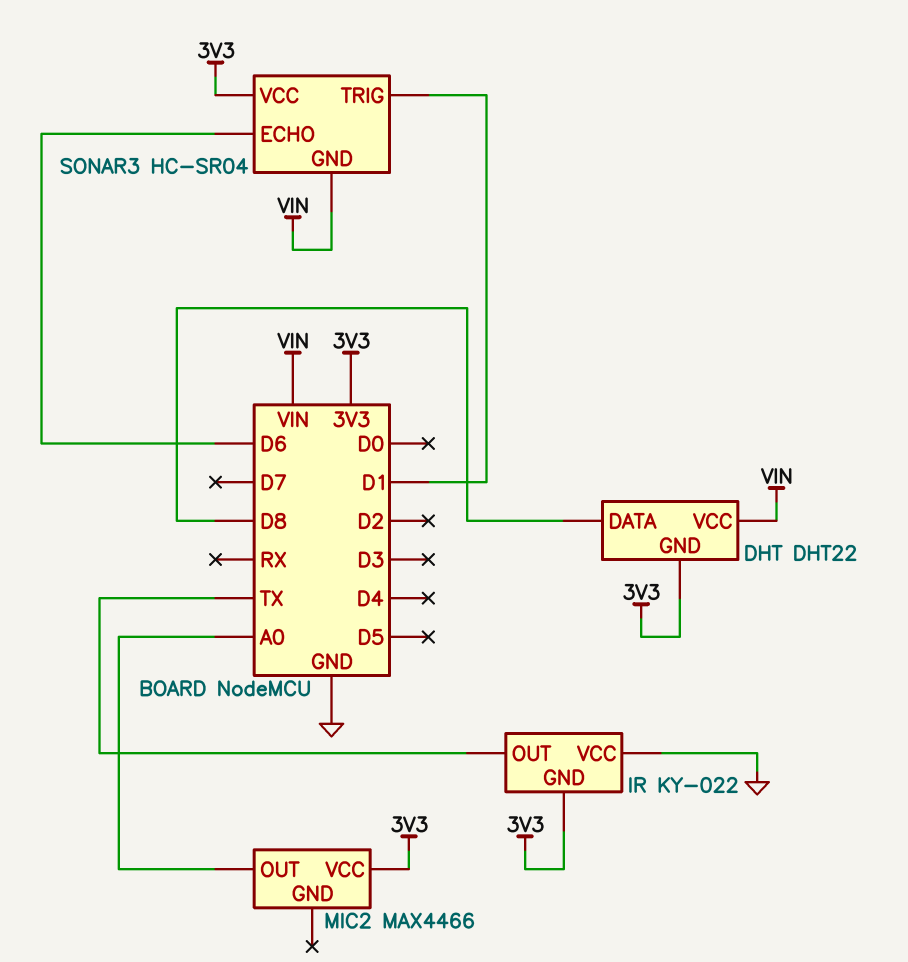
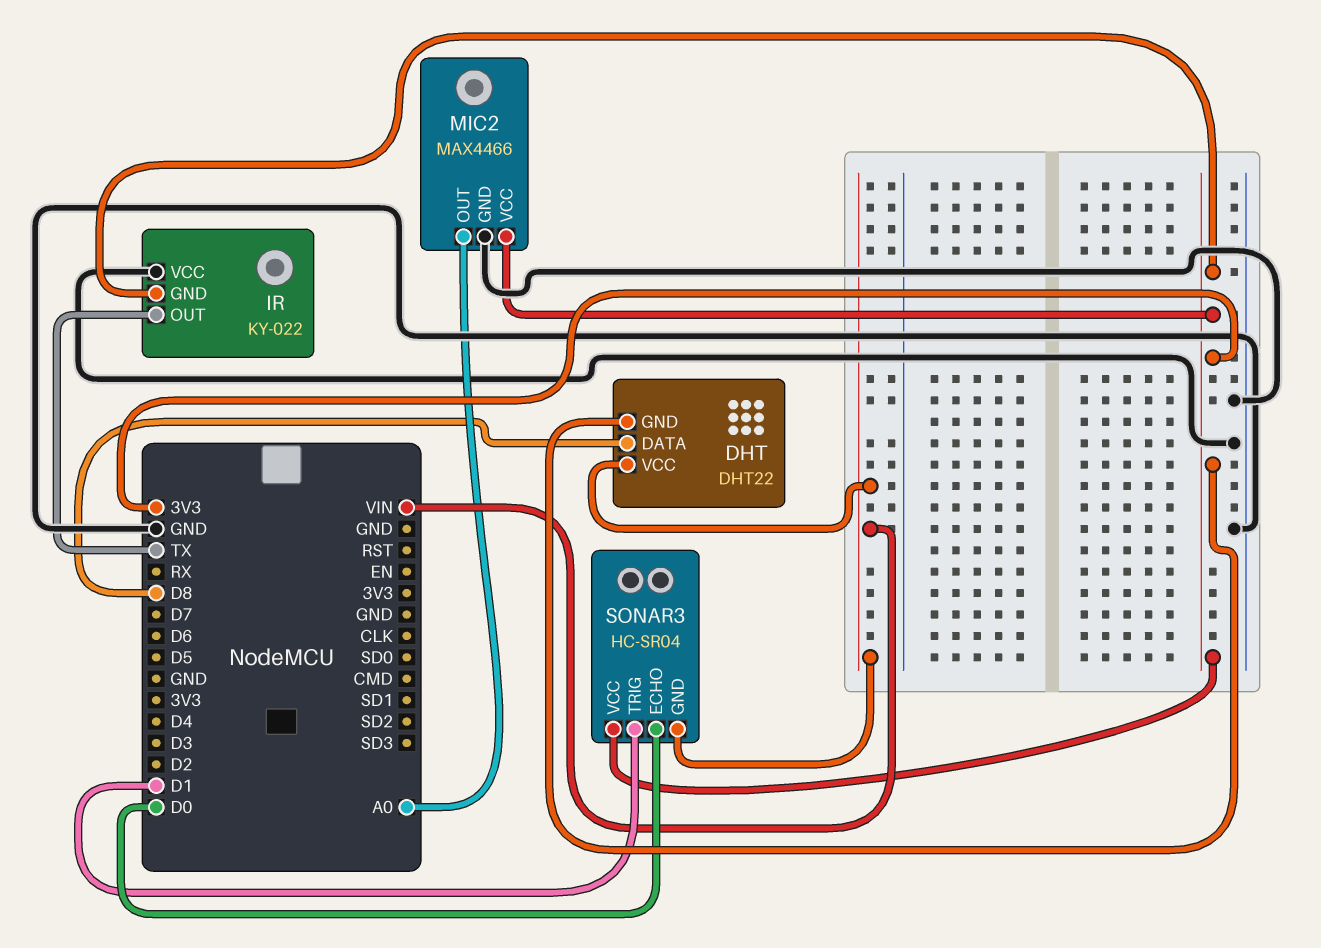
MIC2 pin GND: none -> GND
SONAR3 pin ECHO: D6 -> D0

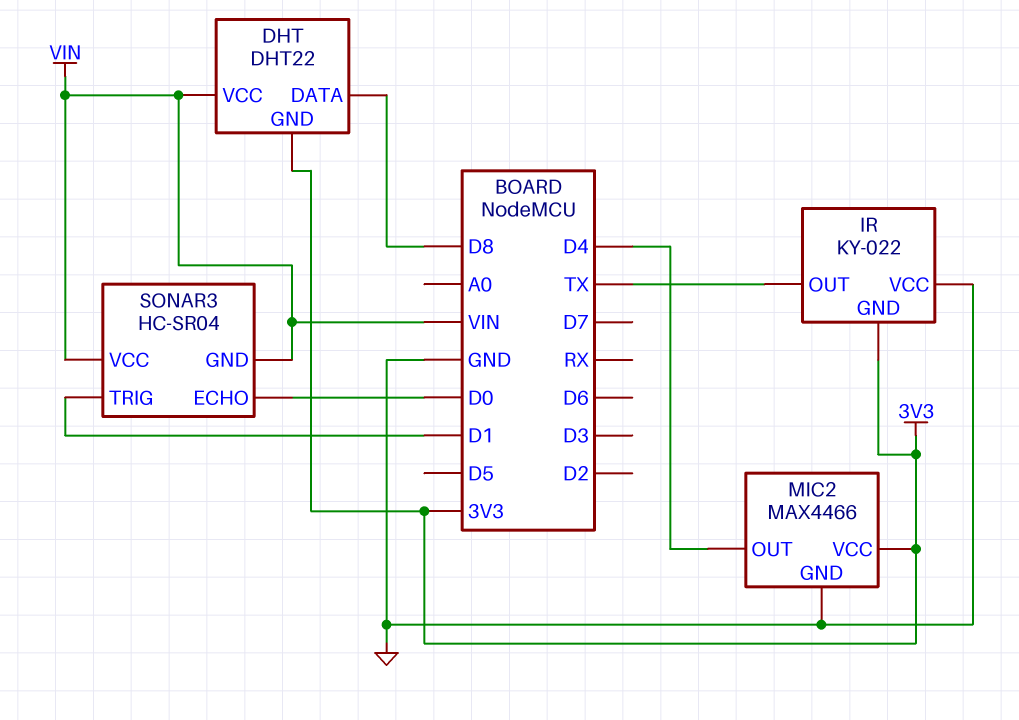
MIC2 pin OUT: A0 -> D4
SONAR3 pin VCC: 3V3 -> VIN

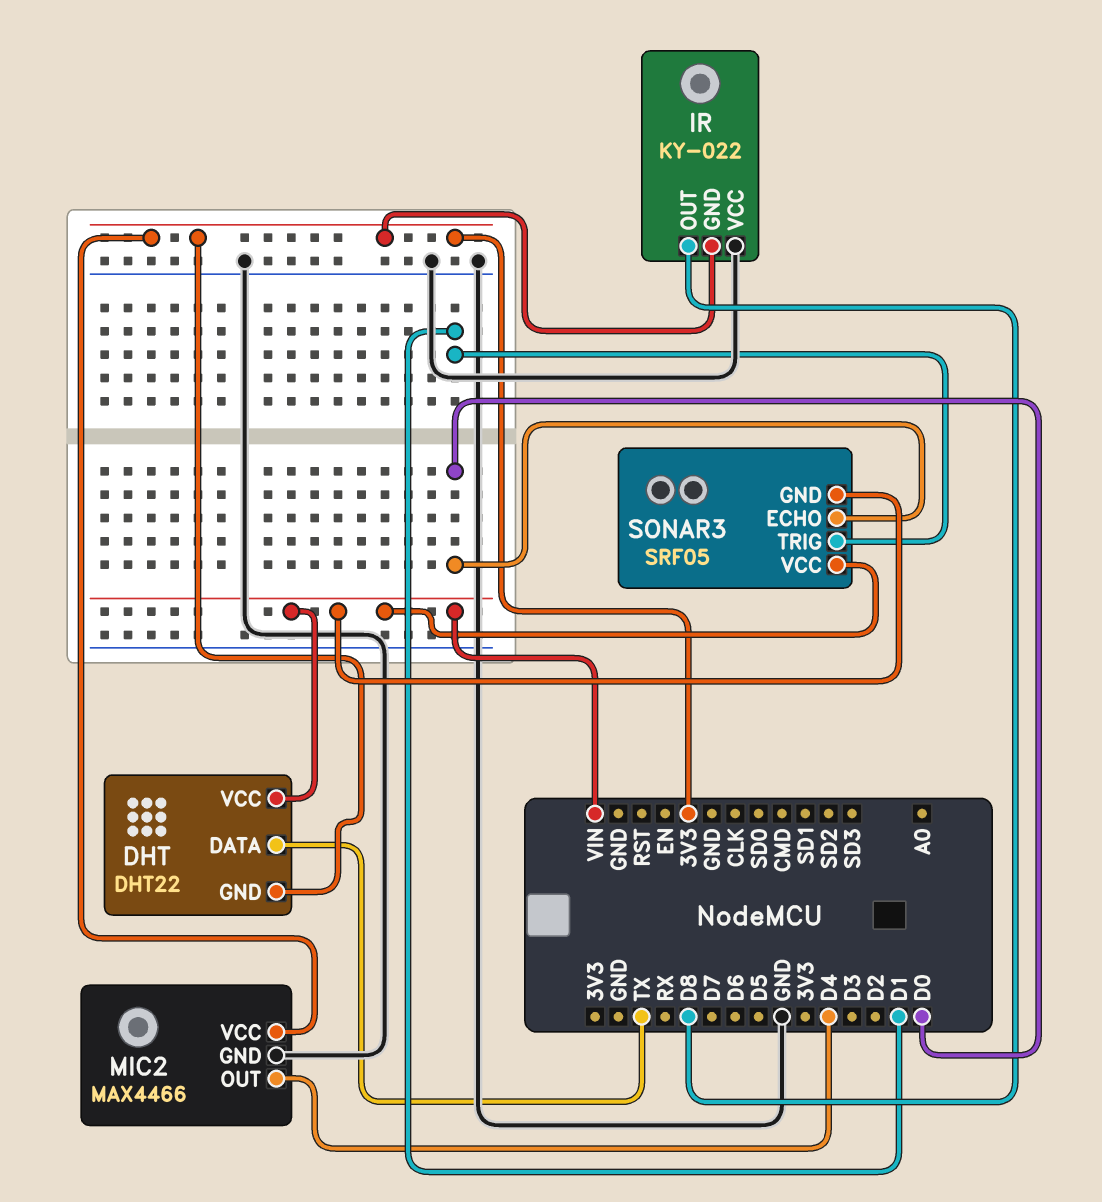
DHT pin DATA: D8 -> TX
IR pin OUT: TX -> D8
SONAR3: HC-SR04 -> SRF05

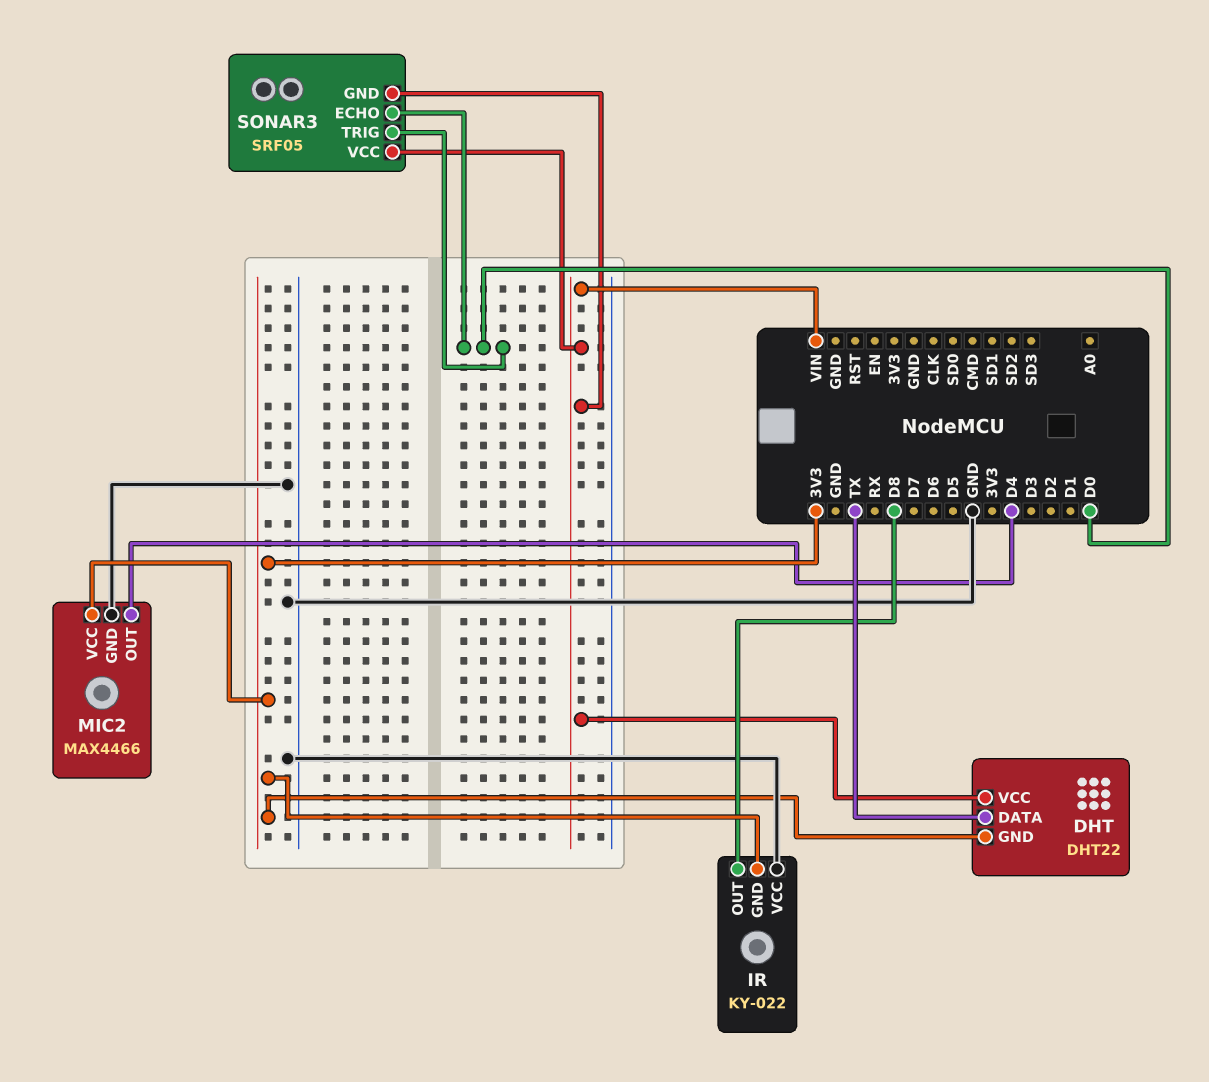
SONAR3 pin TRIG: D1 -> D0

